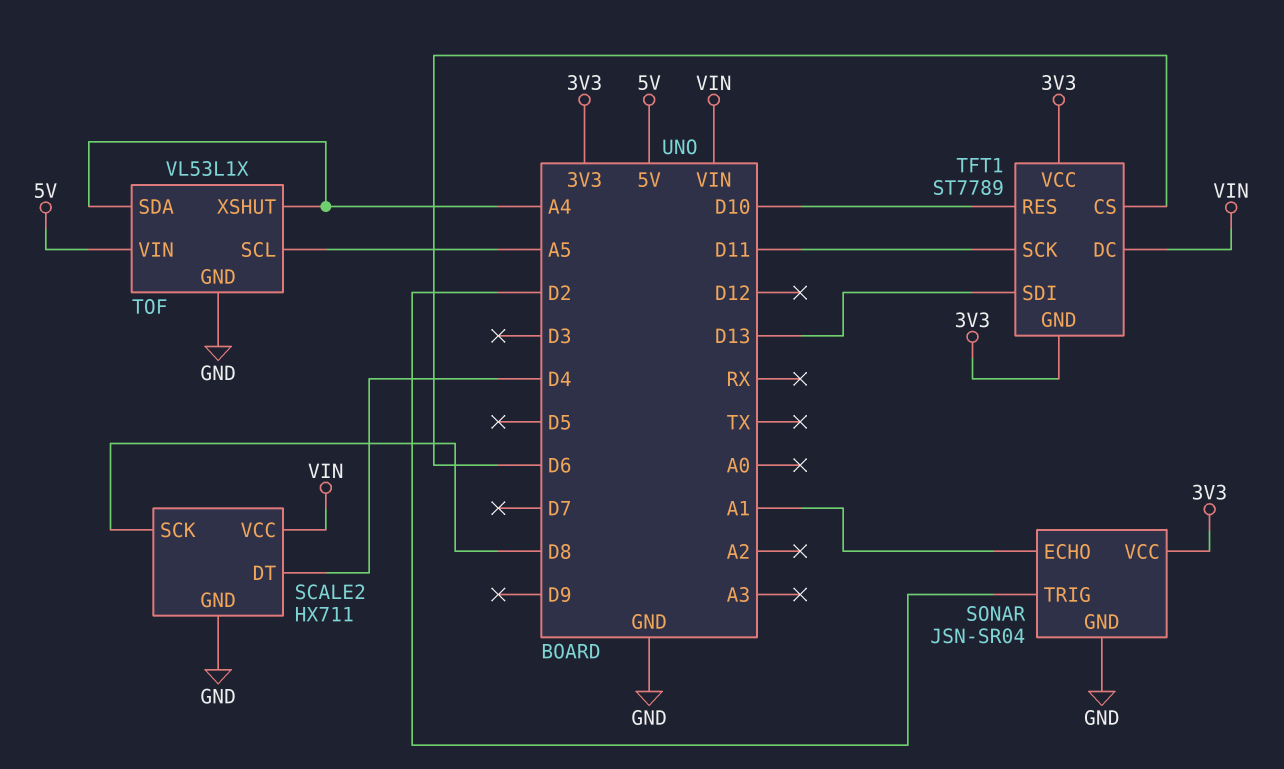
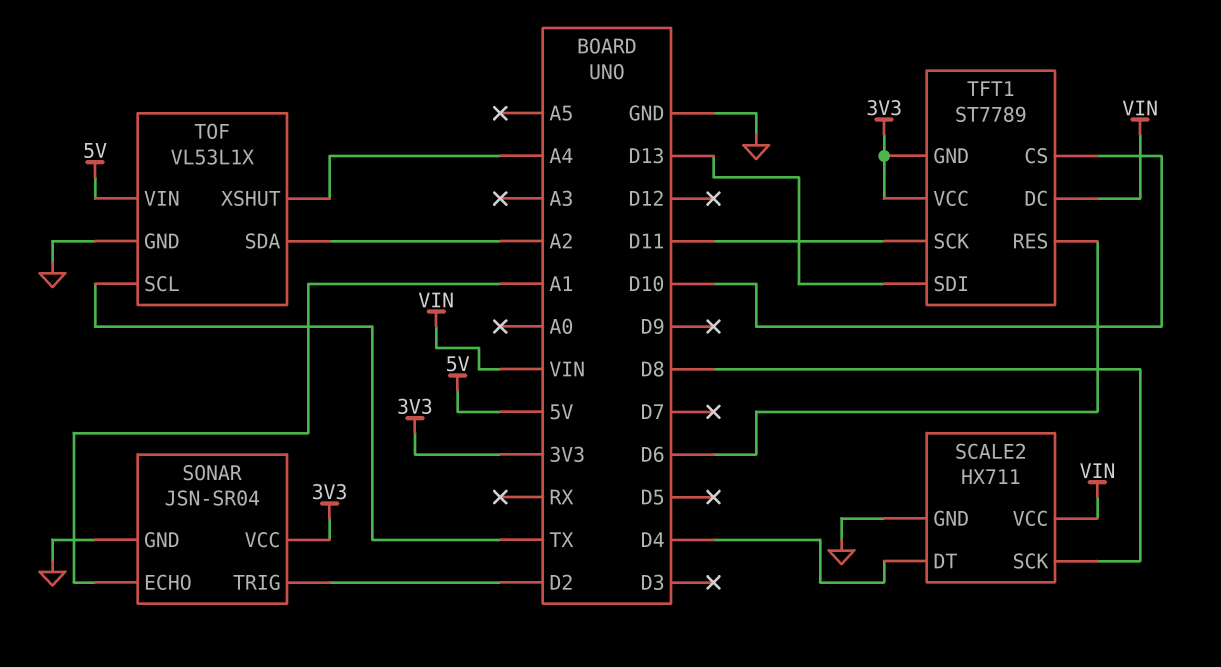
TFT1 pin CS: D6 -> D10
TFT1 pin RES: D10 -> D6
TOF pin SCL: A5 -> TX
TOF pin SDA: A4 -> A2

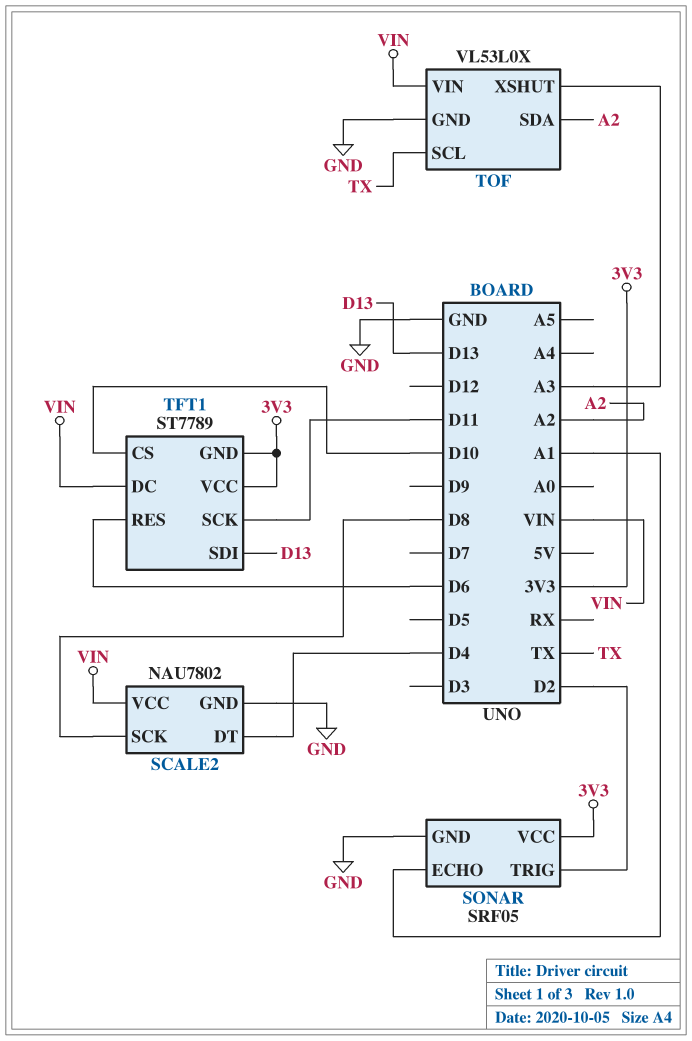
SCALE2: HX711 -> NAU7802
SONAR: JSN-SR04 -> SRF05
TOF: VL53L1X -> VL53L0X
TOF pin VIN: 5V -> VIN
TOF pin XSHUT: A4 -> A3

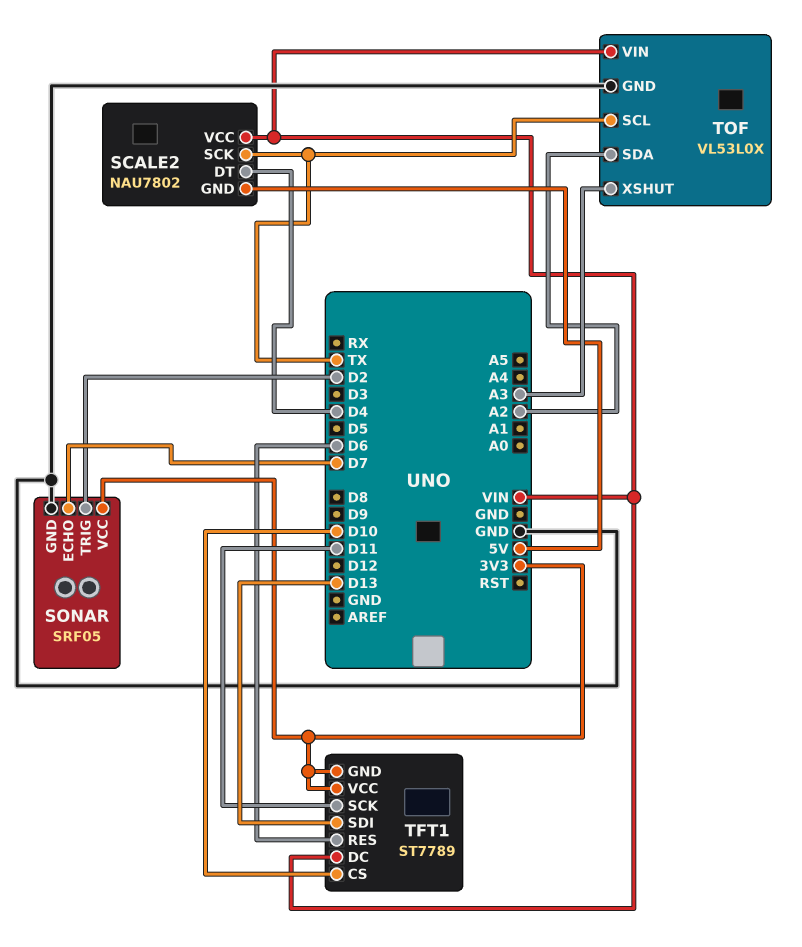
SCALE2 pin GND: GND -> 5V
SCALE2 pin SCK: D8 -> TX
SONAR pin ECHO: A1 -> D7

